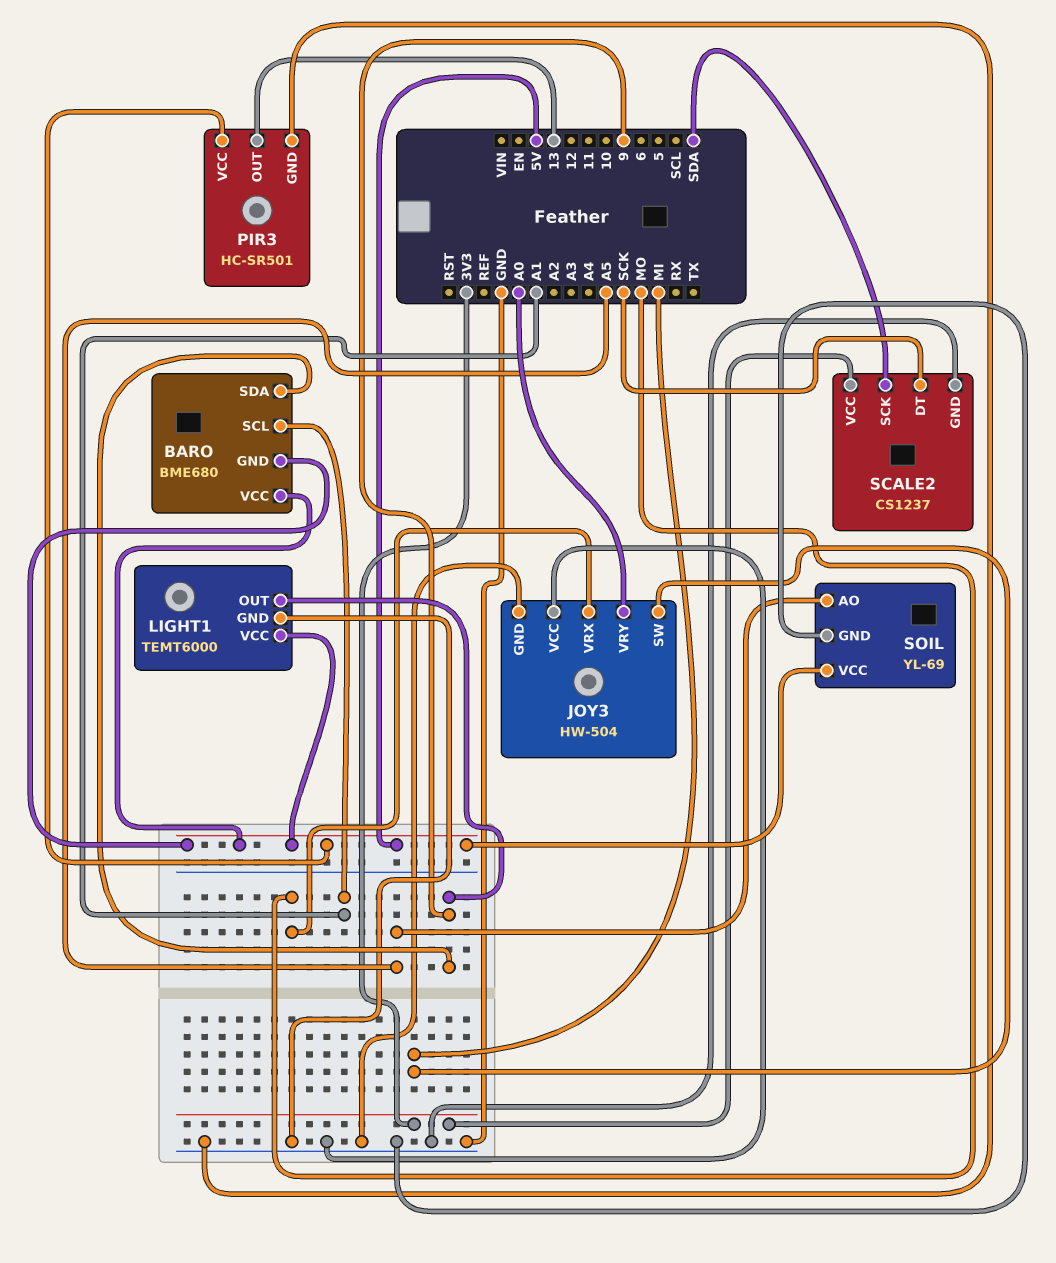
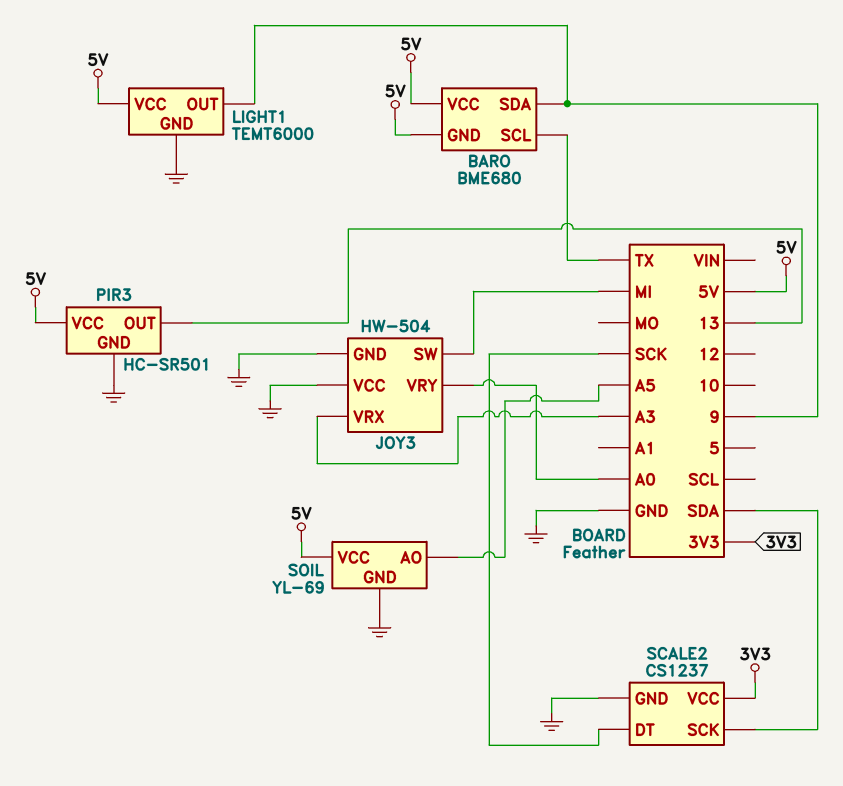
BARO pin SCL: A1 -> TX
JOY3 pin VRX: MO -> A3

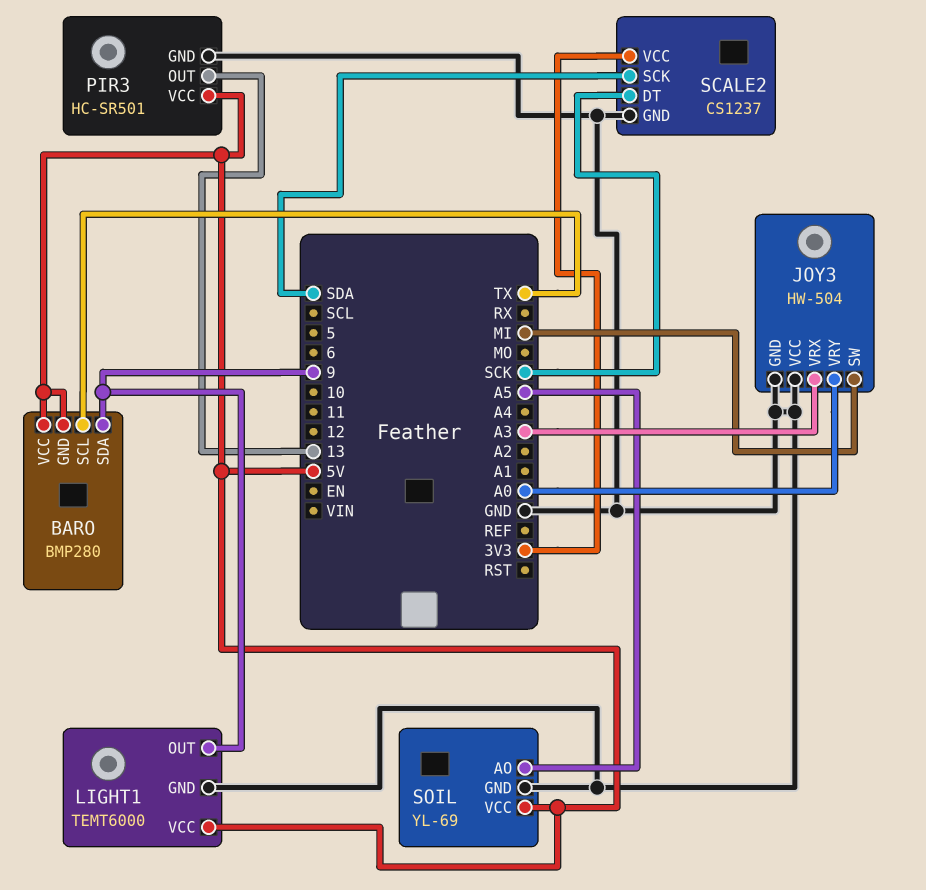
BARO: BME680 -> BMP280

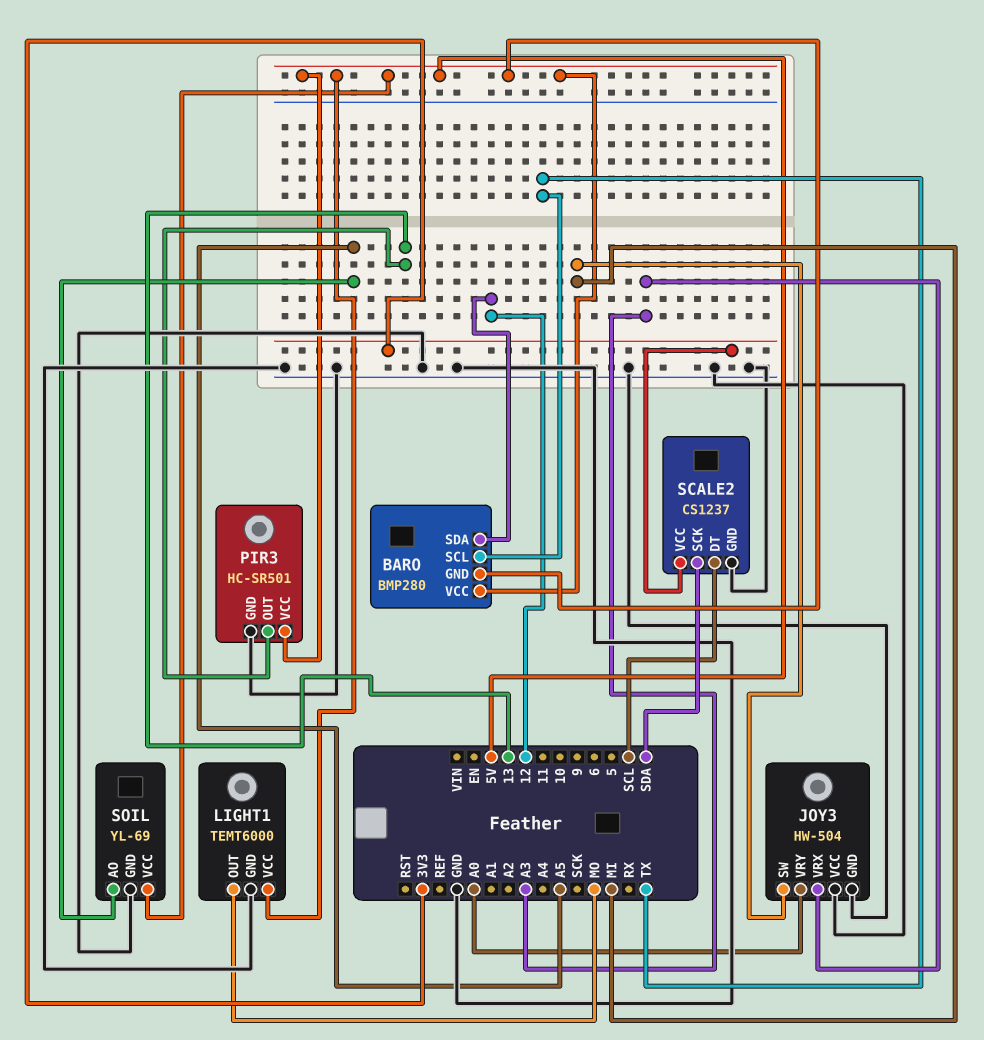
BARO pin SDA: 9 -> 12
LIGHT1 pin OUT: 9 -> MO
SCALE2 pin DT: SCK -> SCL

